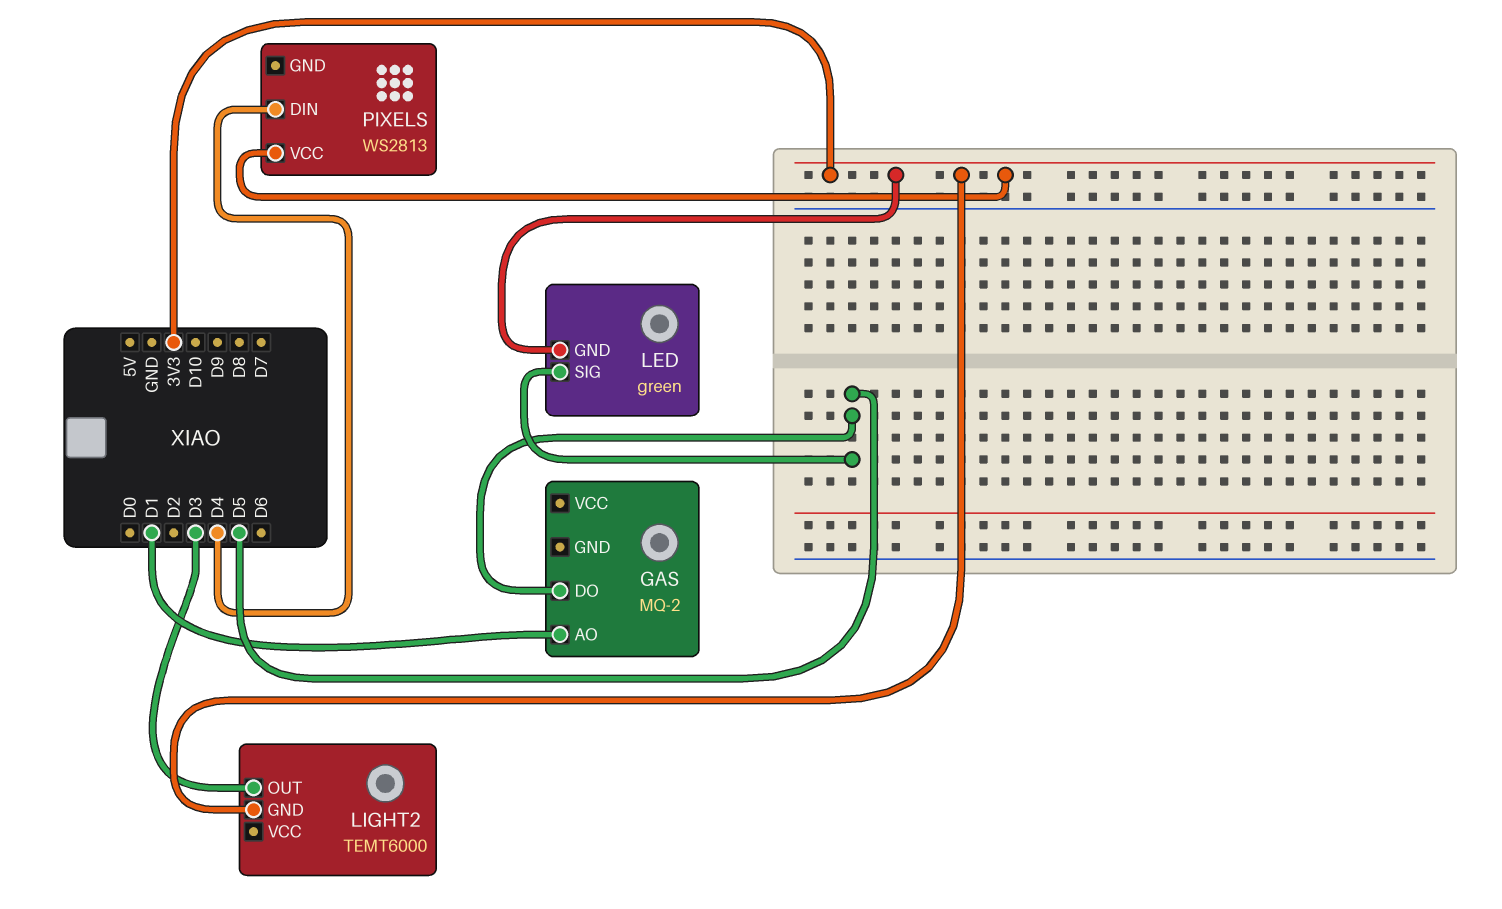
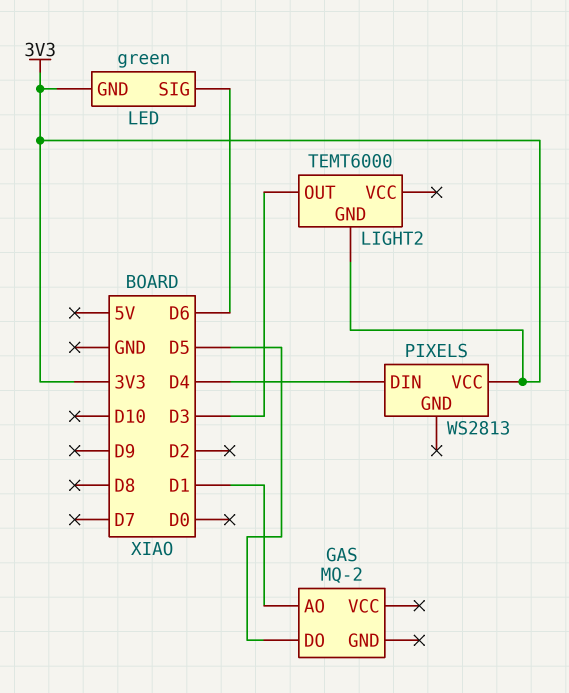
LED pin SIG: D5 -> D6

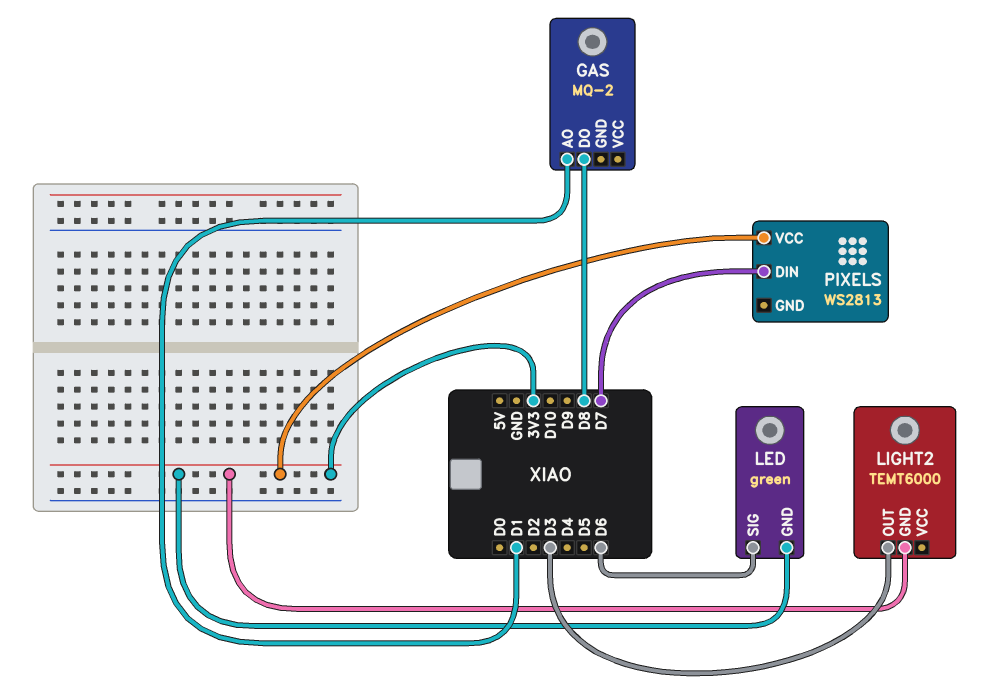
GAS pin DO: D5 -> D8
PIXELS pin DIN: D4 -> D7

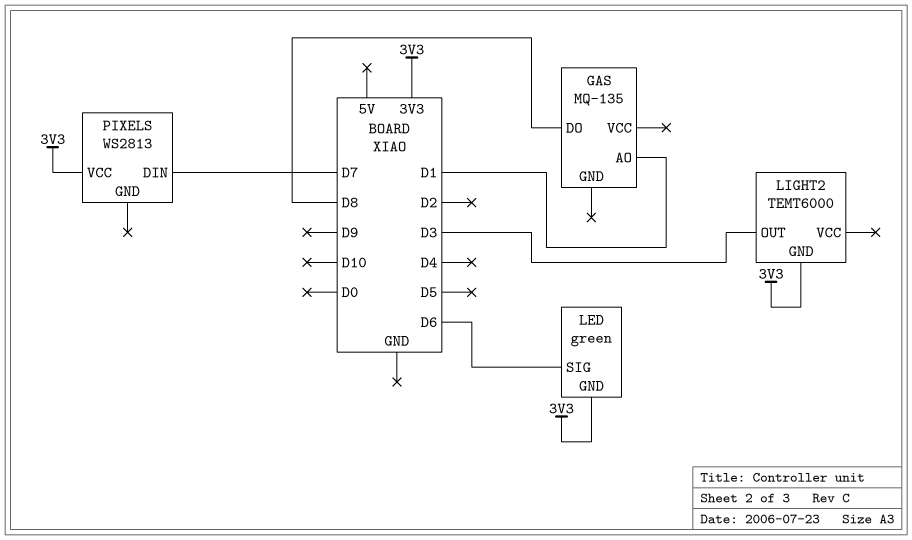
GAS: MQ-2 -> MQ-135

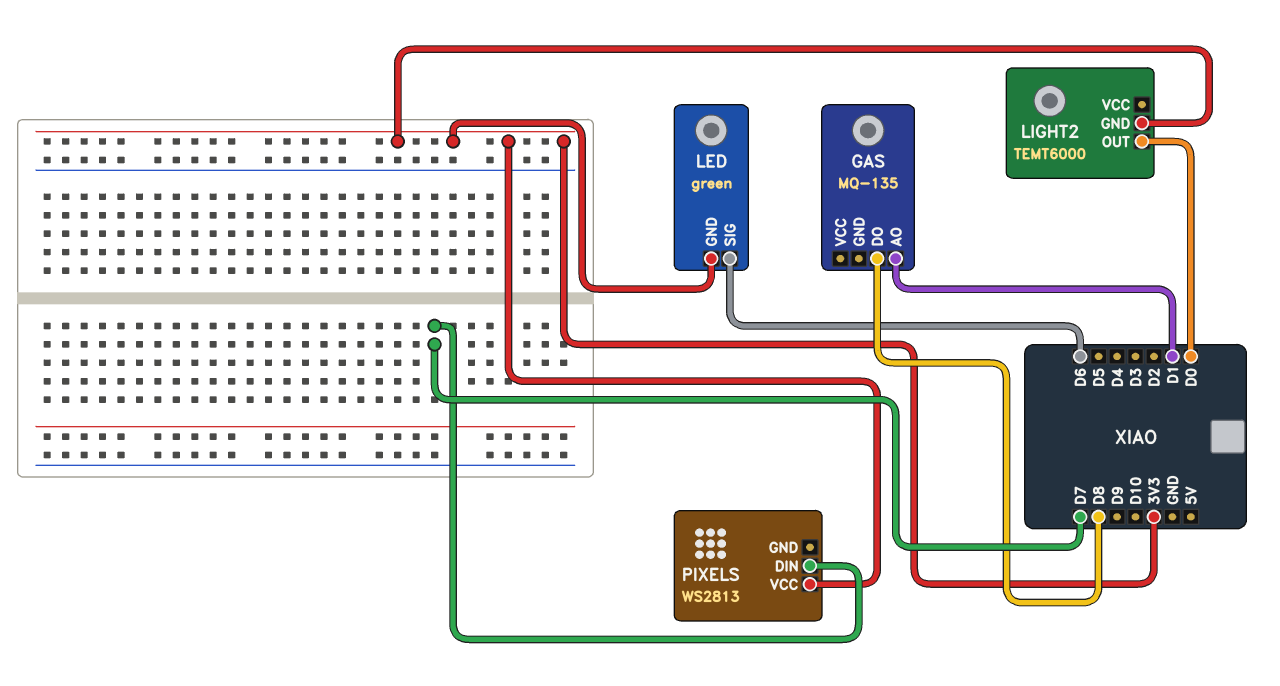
LIGHT2 pin OUT: D3 -> D0

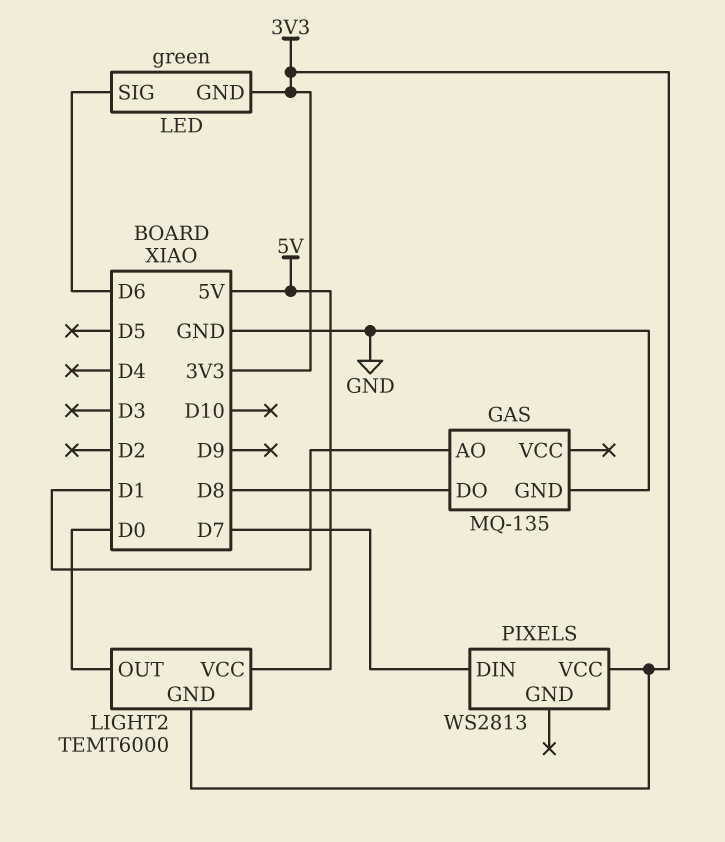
GAS pin GND: none -> GND
LIGHT2 pin VCC: none -> 5V

